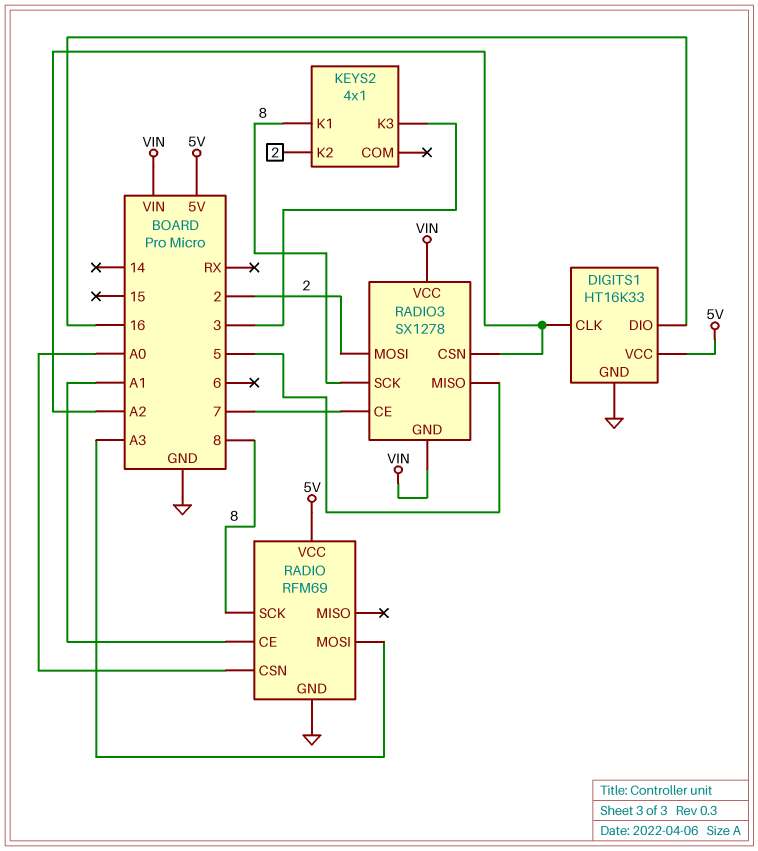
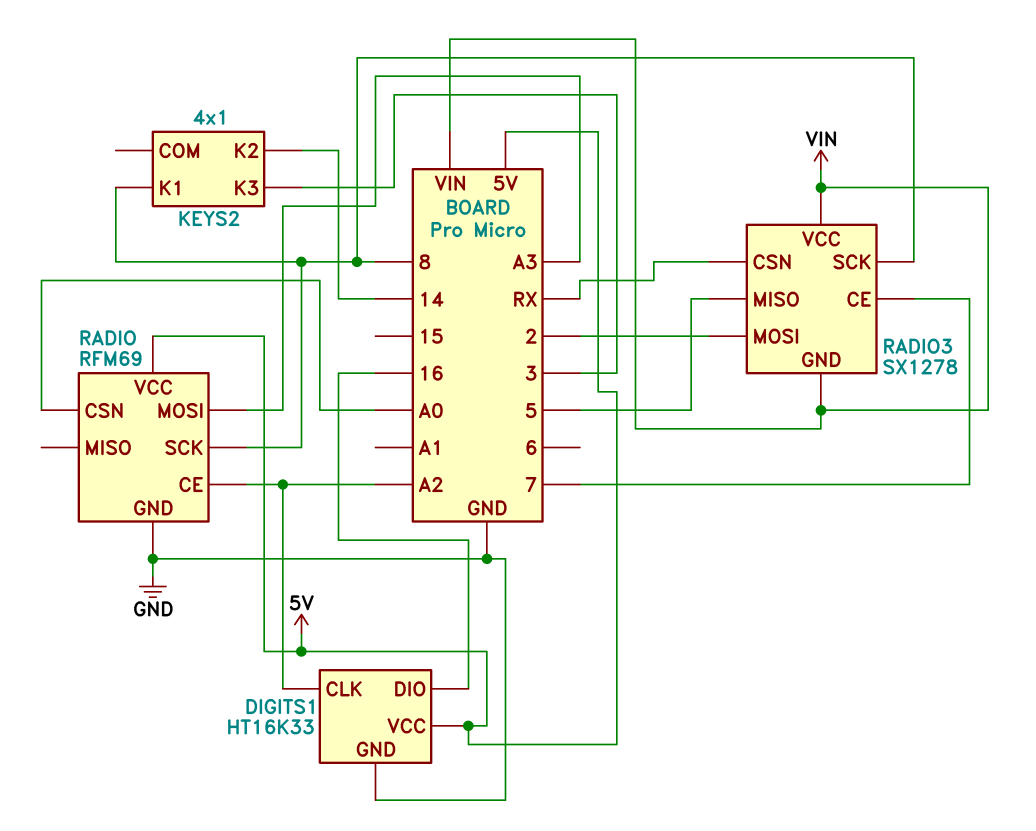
KEYS2 pin K2: 2 -> 14
RADIO pin CE: A1 -> A2
RADIO3 pin CSN: A2 -> RX

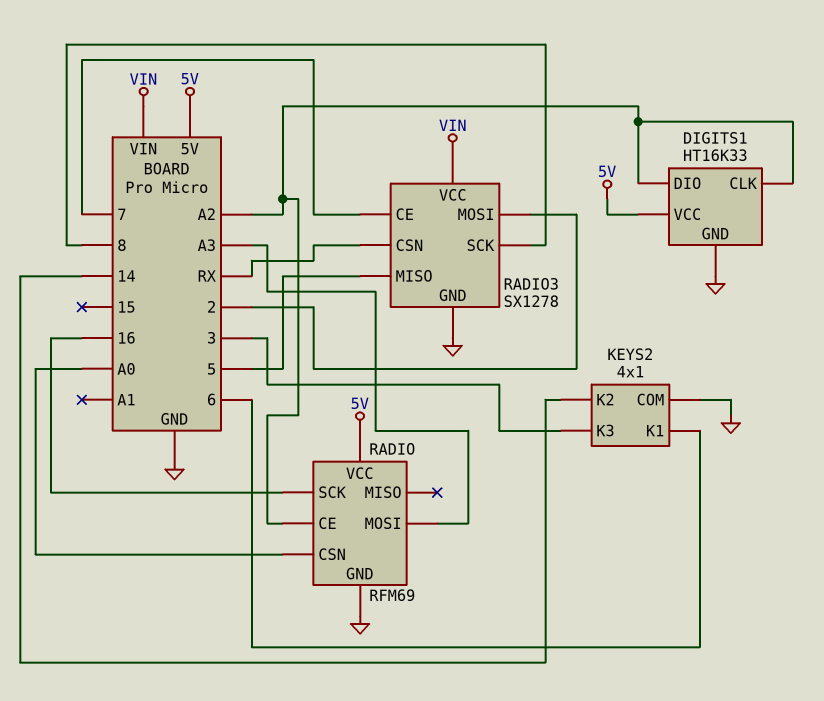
DIGITS1 pin DIO: 16 -> A2
KEYS2 pin COM: none -> GND
KEYS2 pin K1: 8 -> 6
RADIO pin SCK: 8 -> 16
RADIO3 pin GND: VIN -> GND

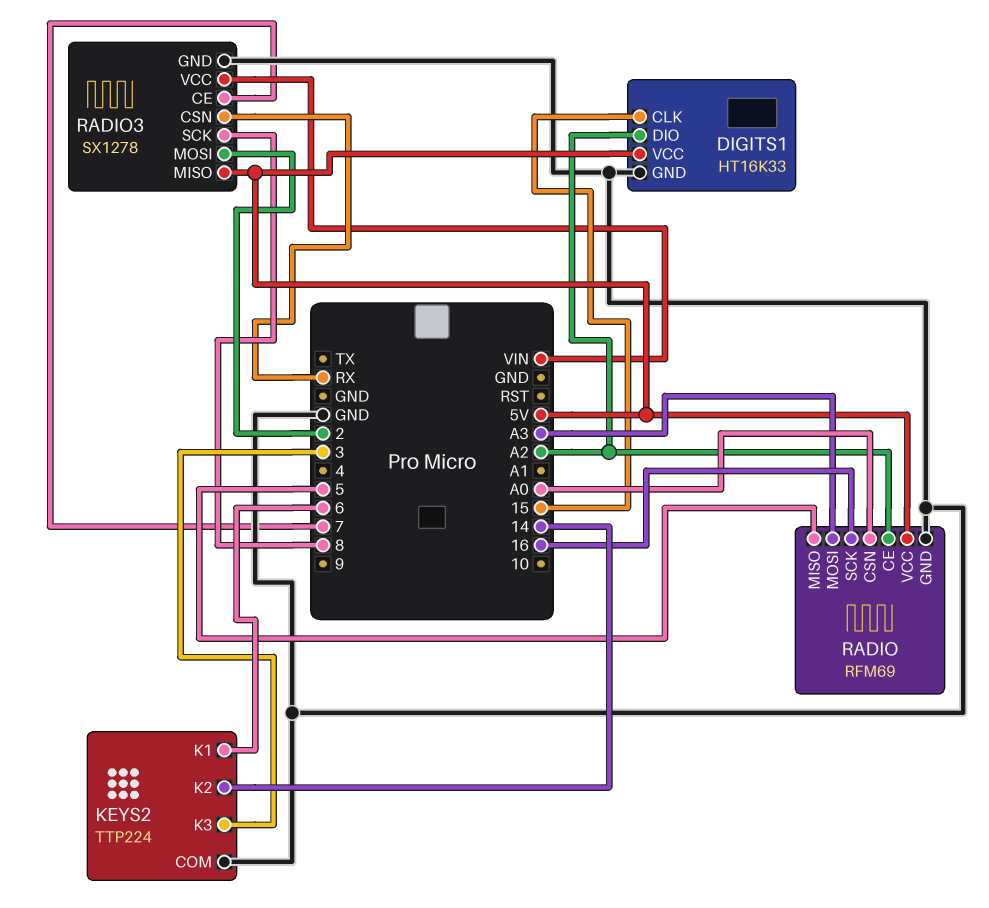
DIGITS1 pin CLK: A2 -> 15
KEYS2: 4x1 -> TTP224
RADIO pin MISO: none -> 5
RADIO3 pin MISO: 5 -> 5V

